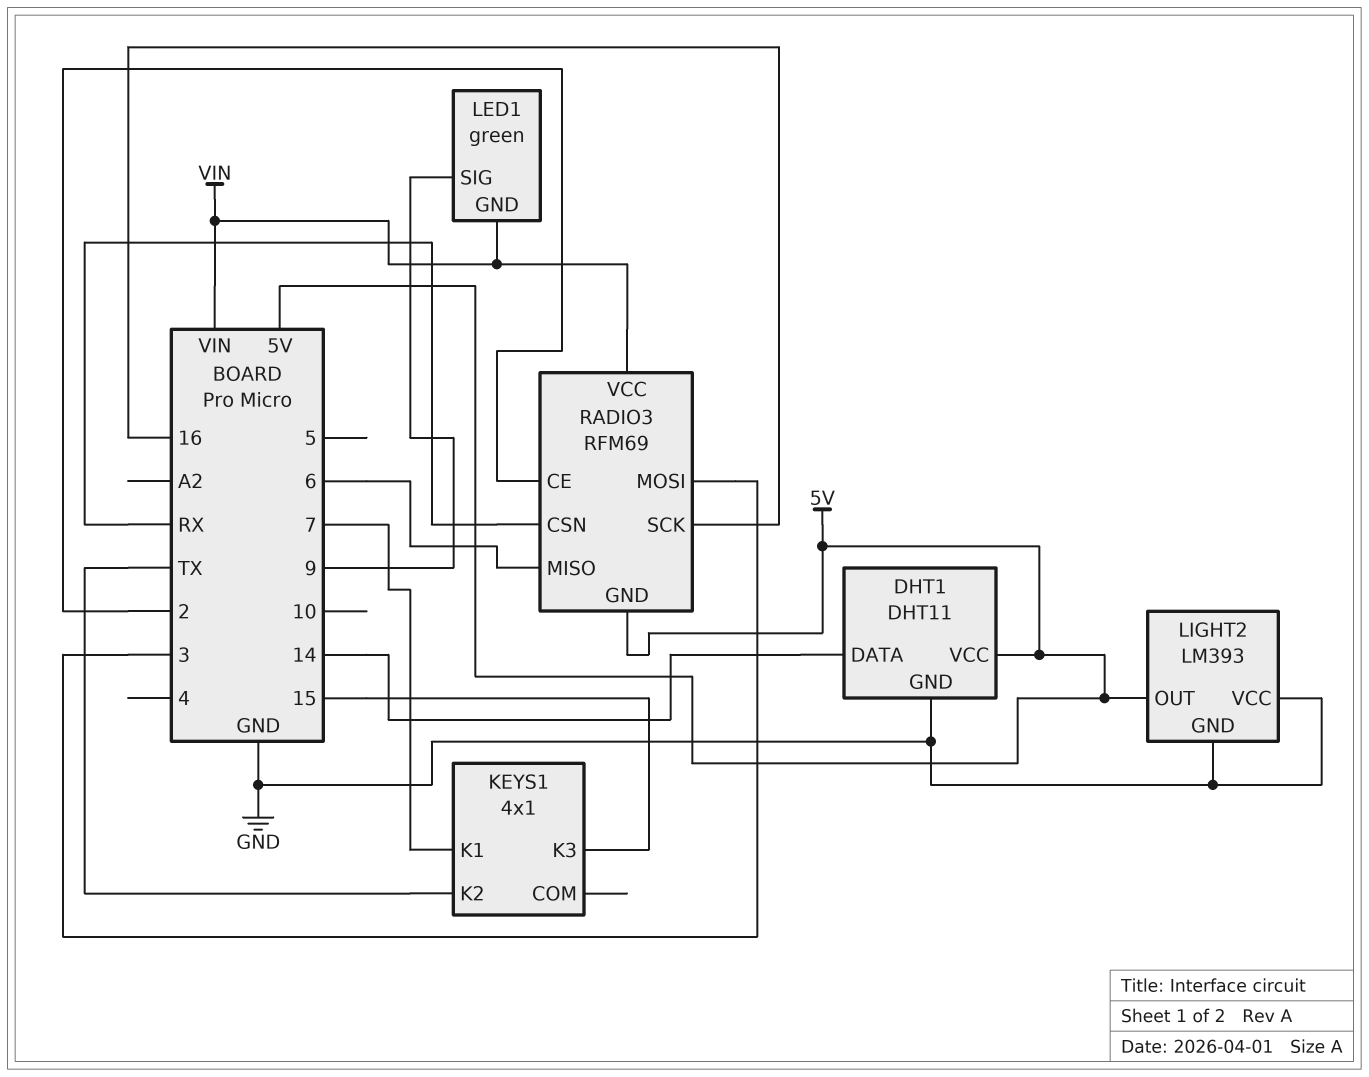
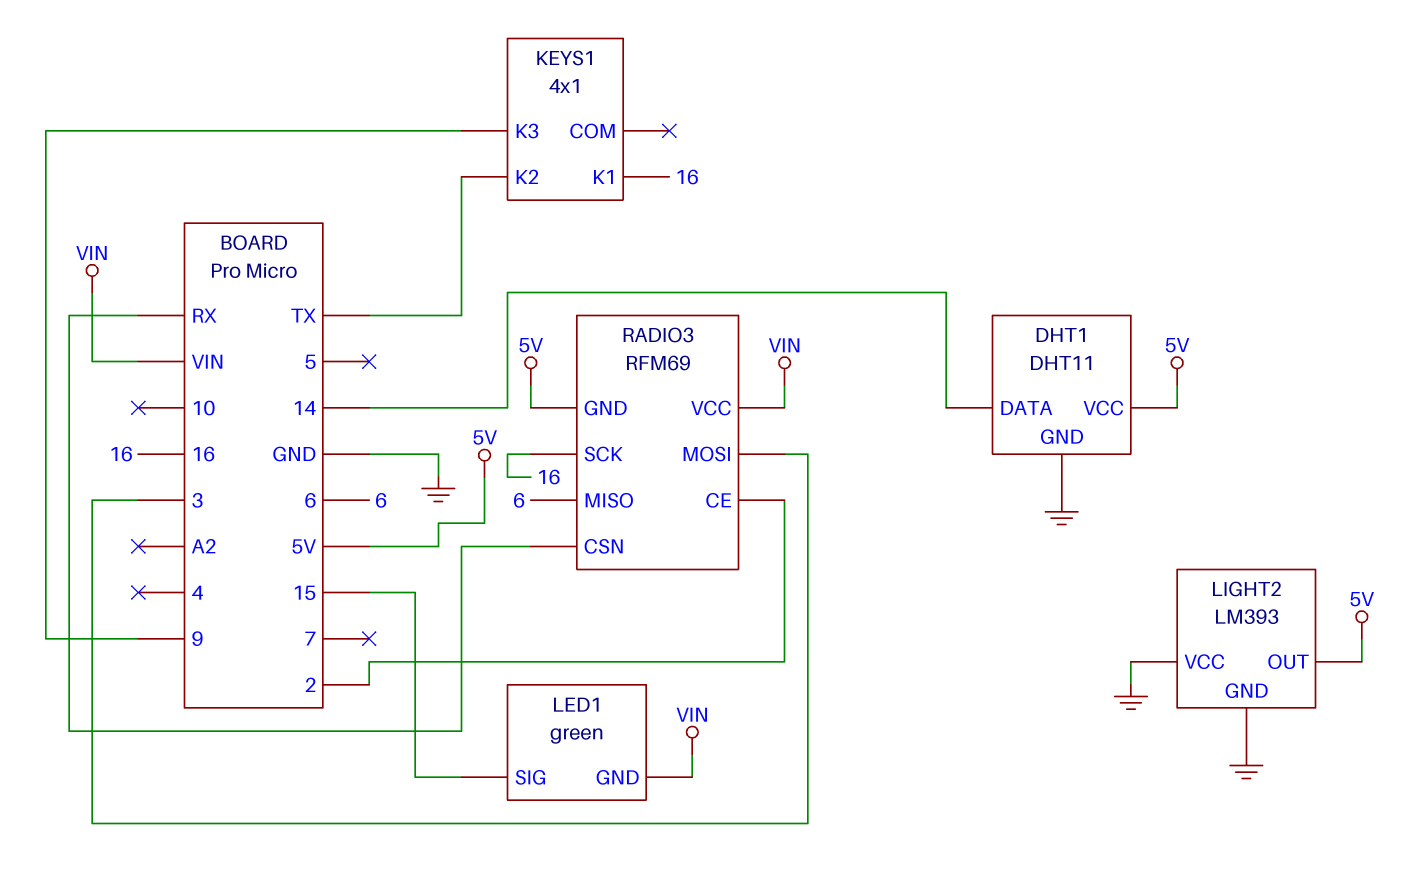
KEYS1 pin K1: 7 -> 16
KEYS1 pin K3: 15 -> 9
LED1 pin SIG: 9 -> 15

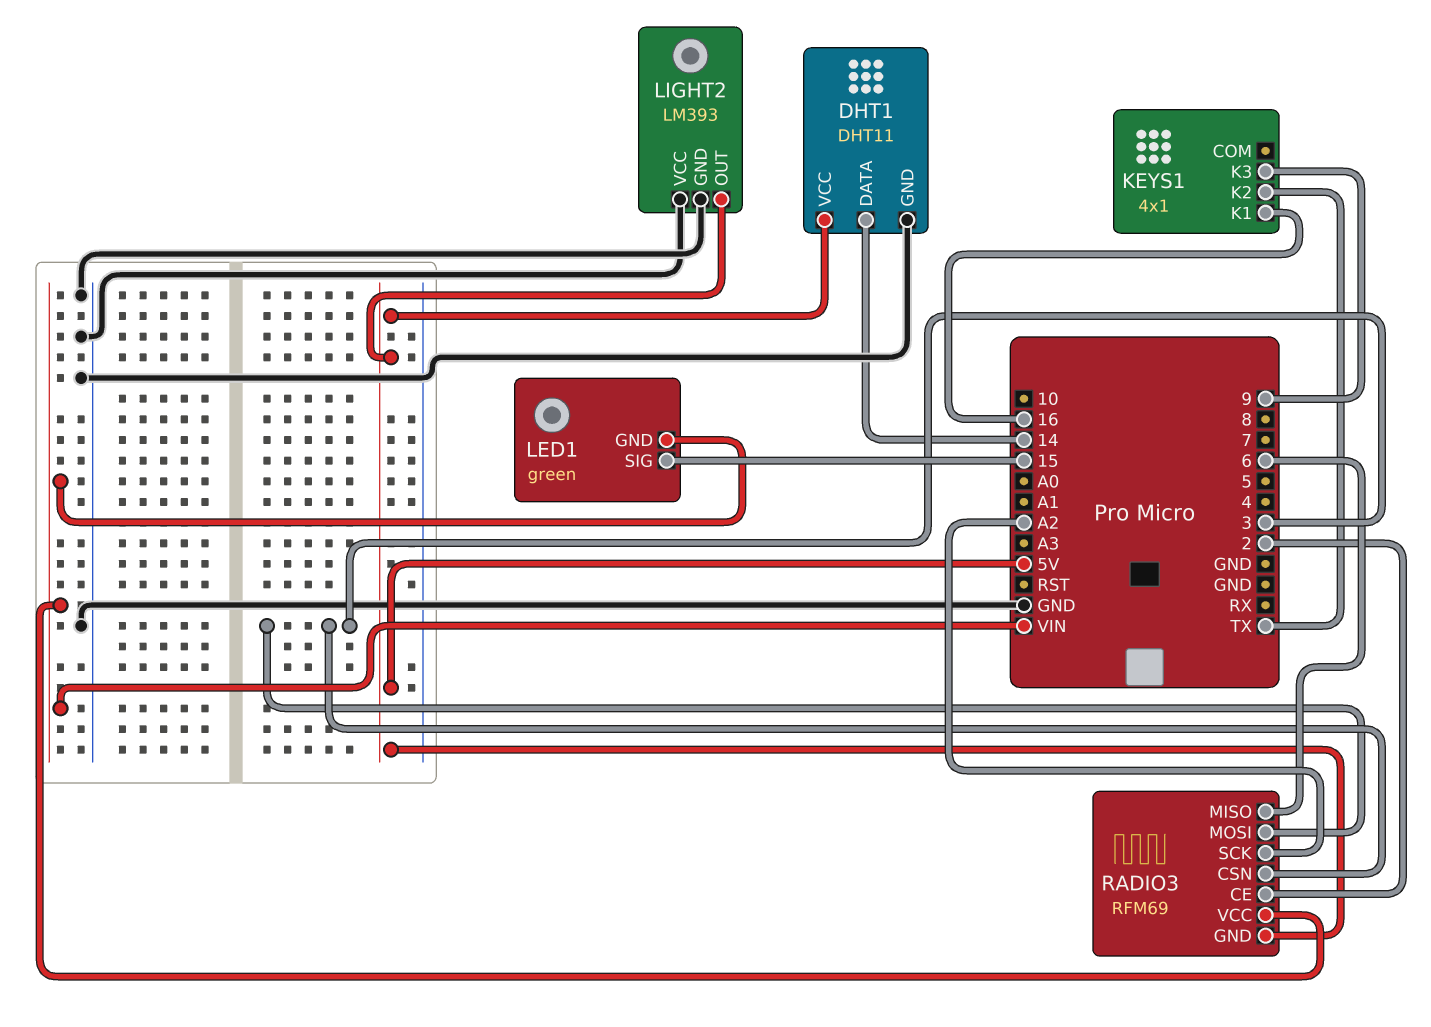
RADIO3 pin CSN: RX -> 3
RADIO3 pin SCK: 16 -> A2

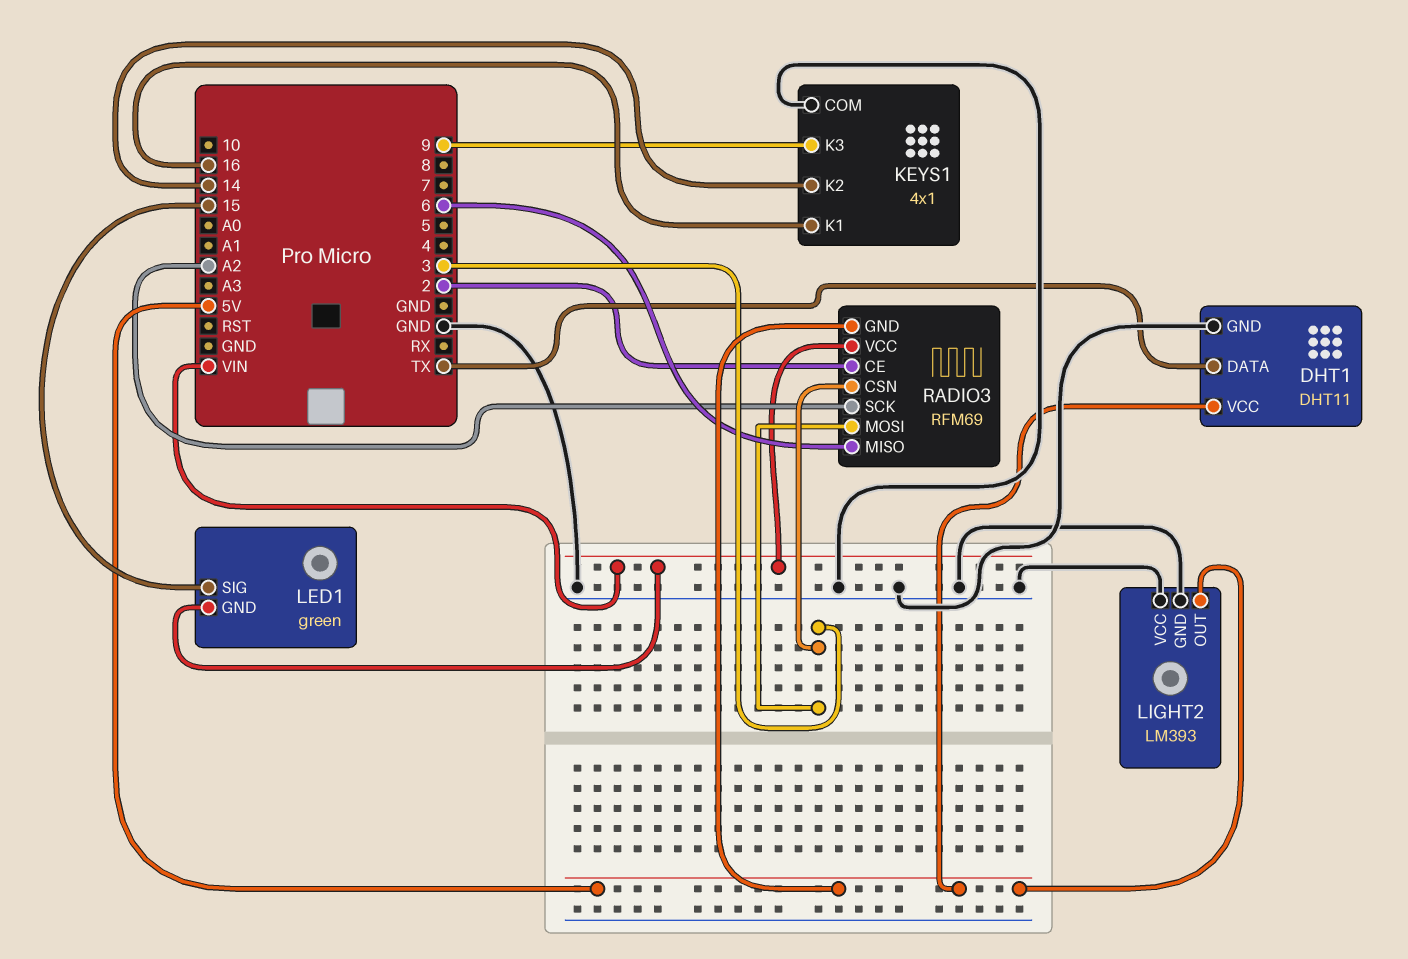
DHT1 pin DATA: 14 -> TX
KEYS1 pin COM: none -> GND
KEYS1 pin K2: TX -> 14

